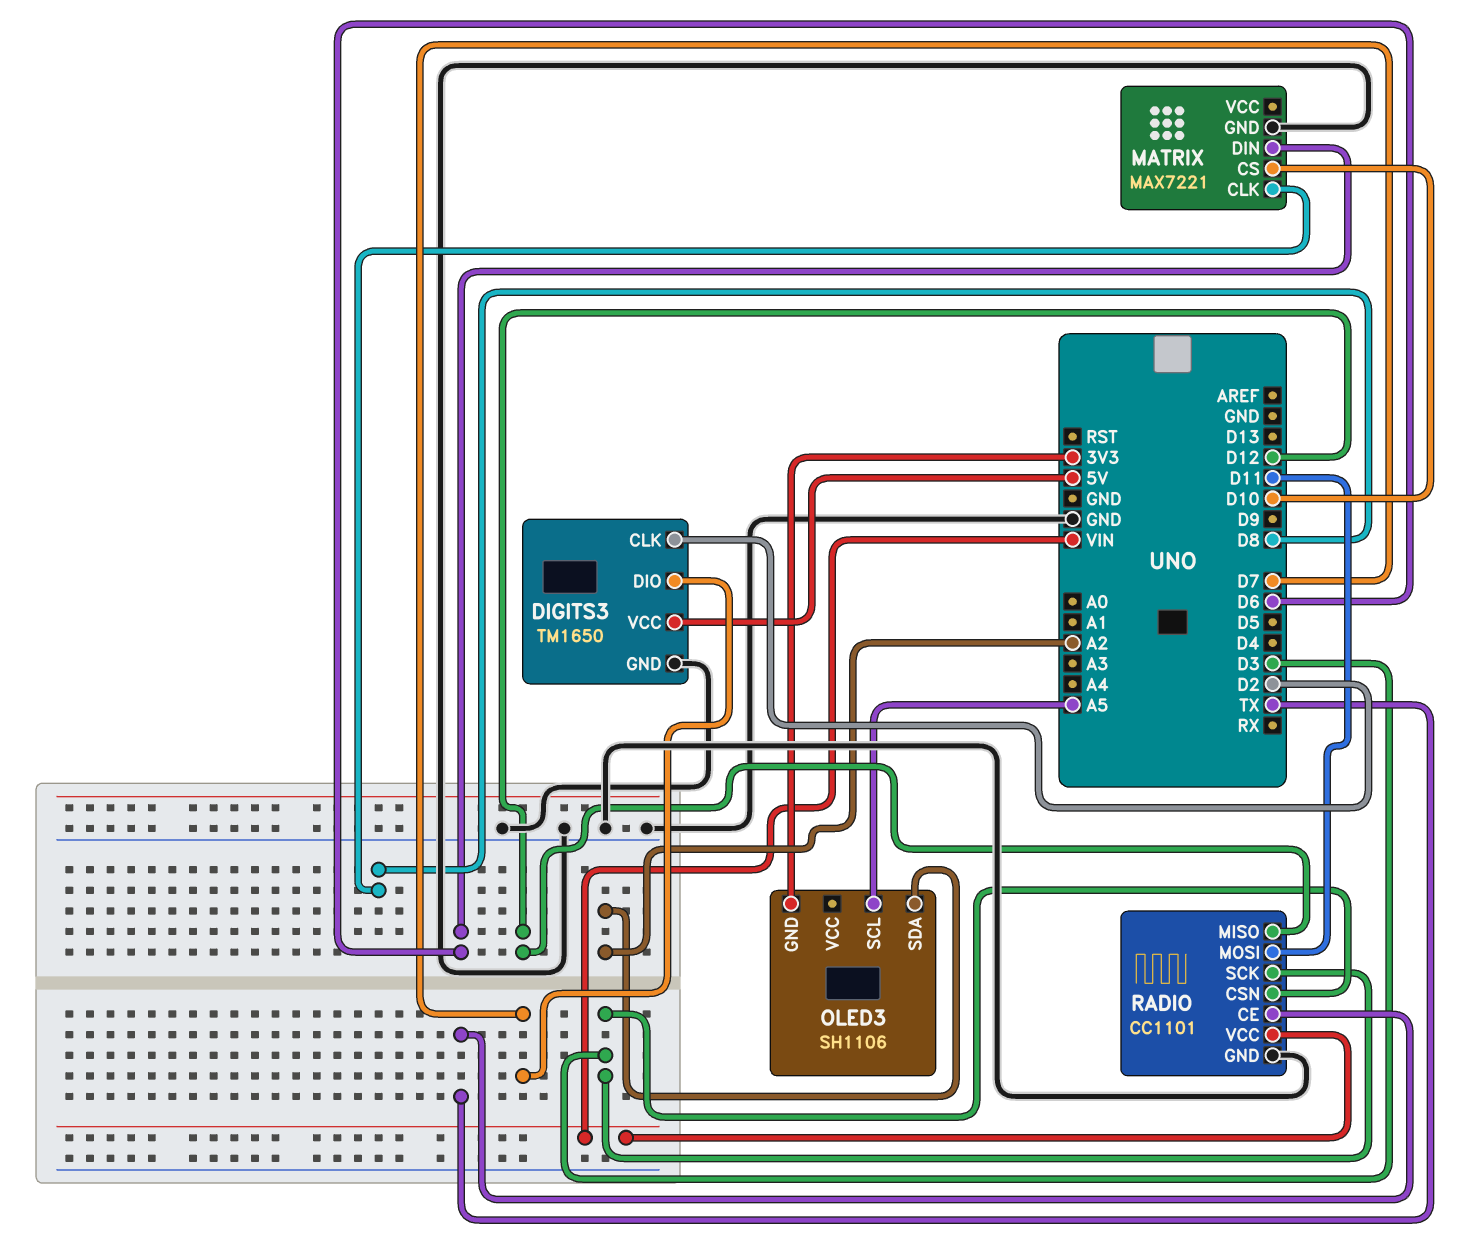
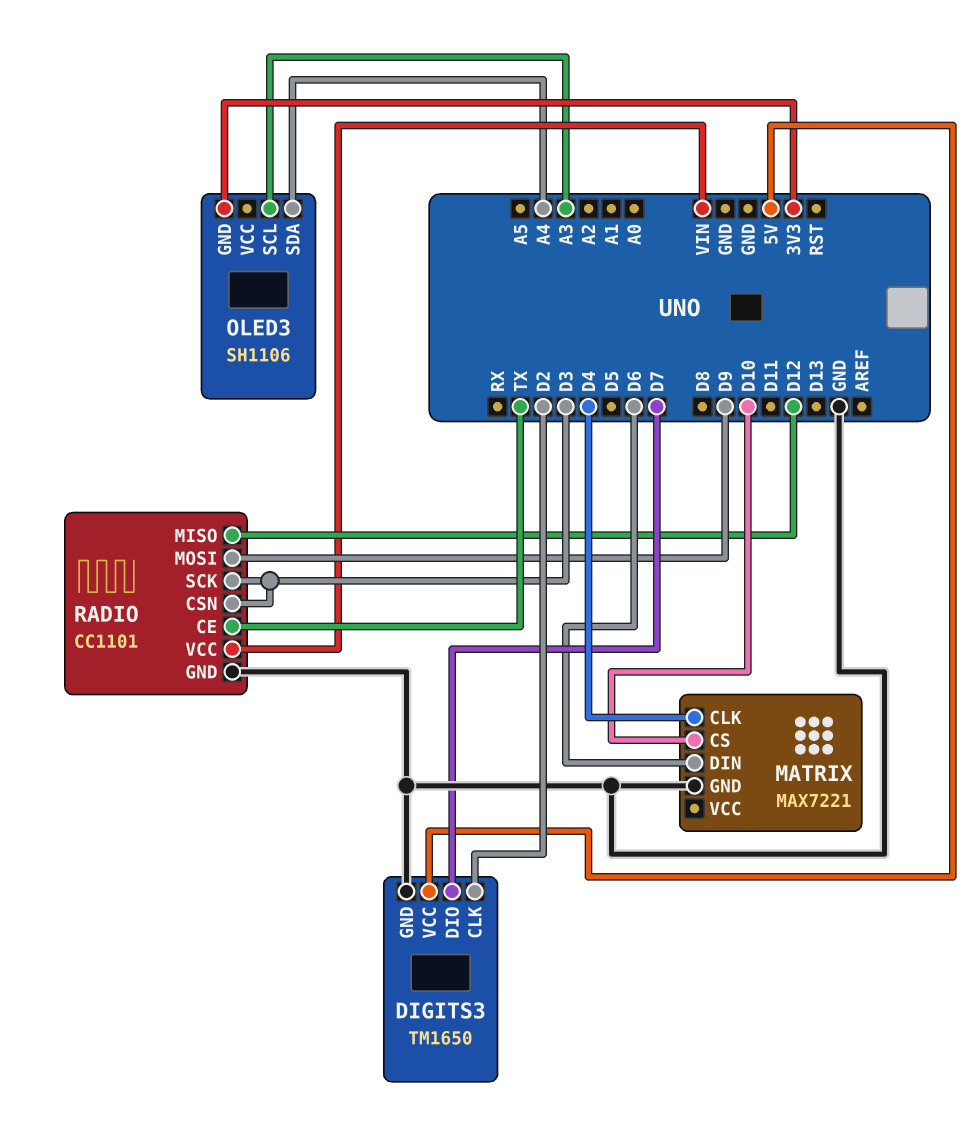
MATRIX pin CLK: D8 -> D4
OLED3 pin SCL: A5 -> A3
OLED3 pin SDA: A2 -> A4
RADIO pin MOSI: D11 -> D9

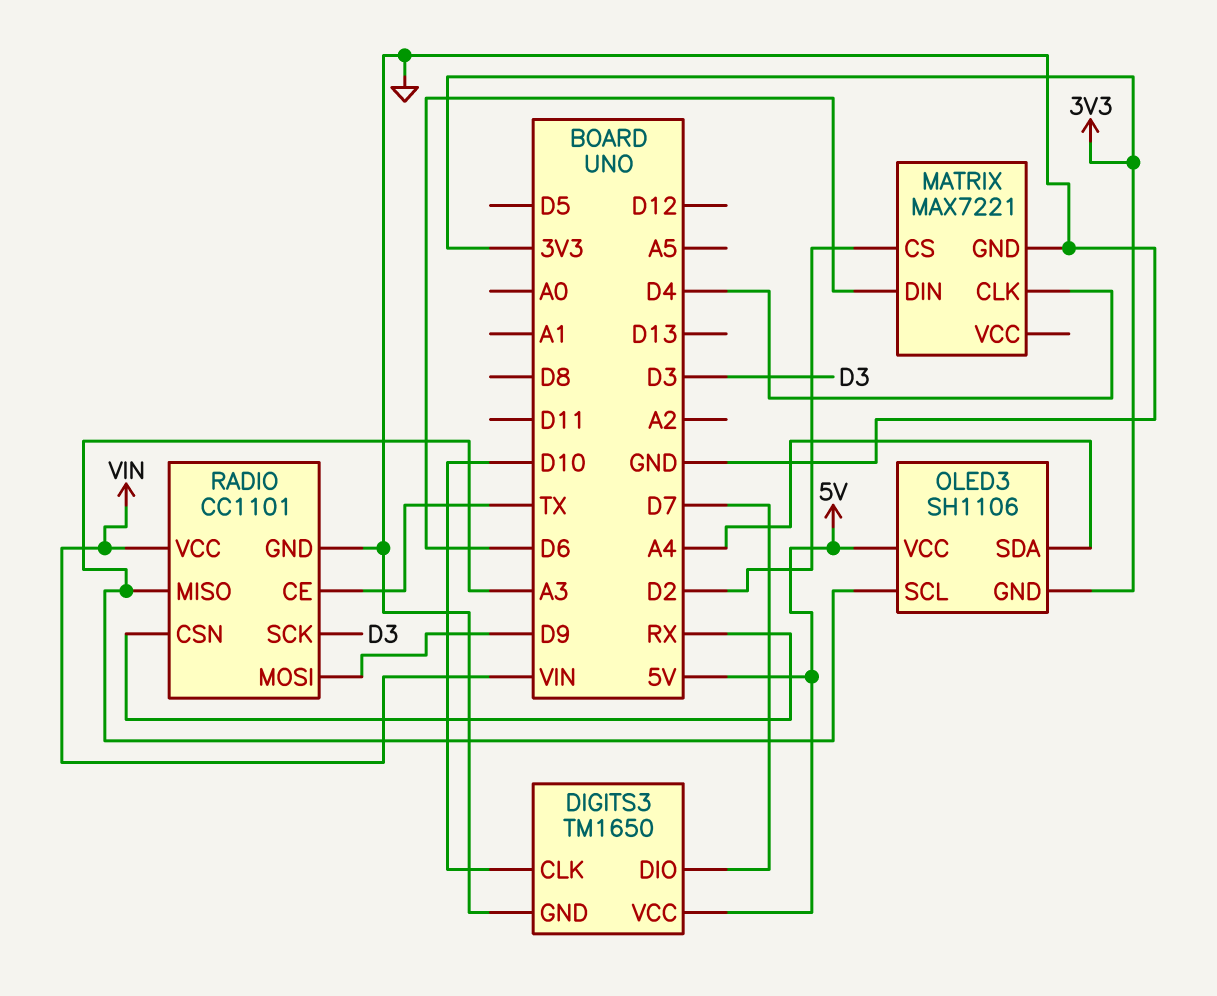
DIGITS3 pin CLK: D2 -> D10
MATRIX pin CS: D10 -> D2
OLED3 pin VCC: none -> 5V
RADIO pin CSN: D3 -> RX
RADIO pin MISO: D12 -> A3

